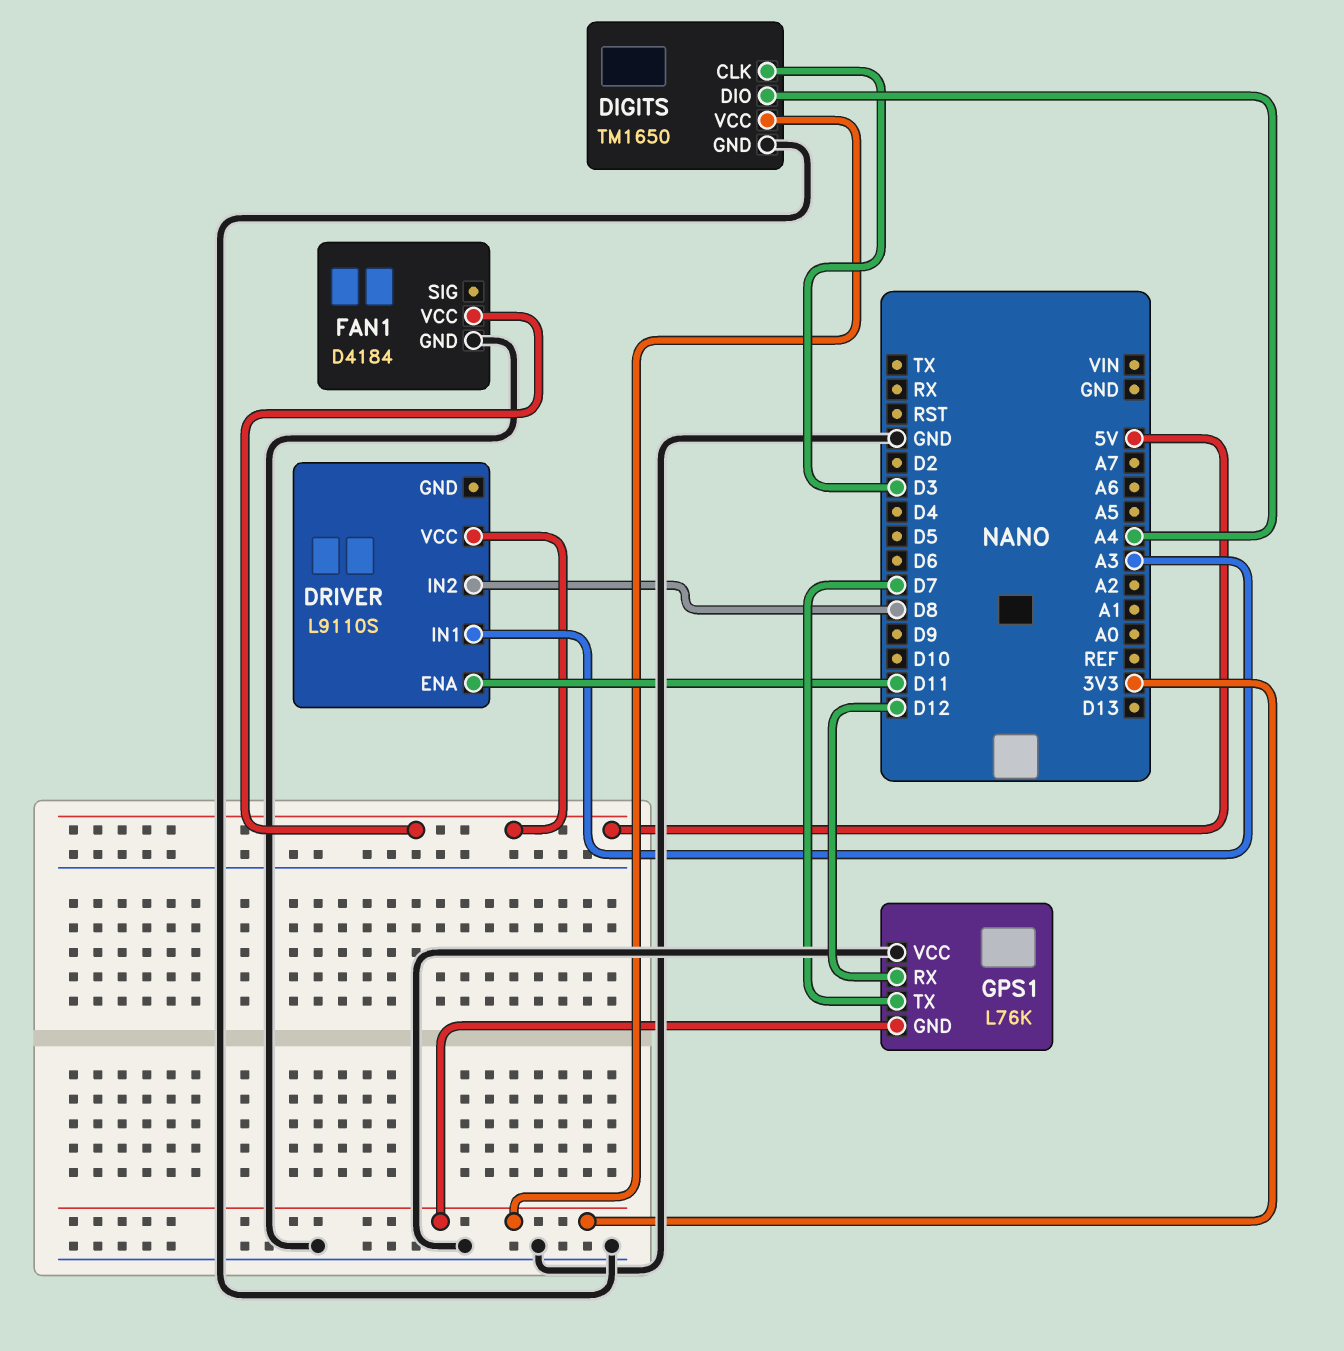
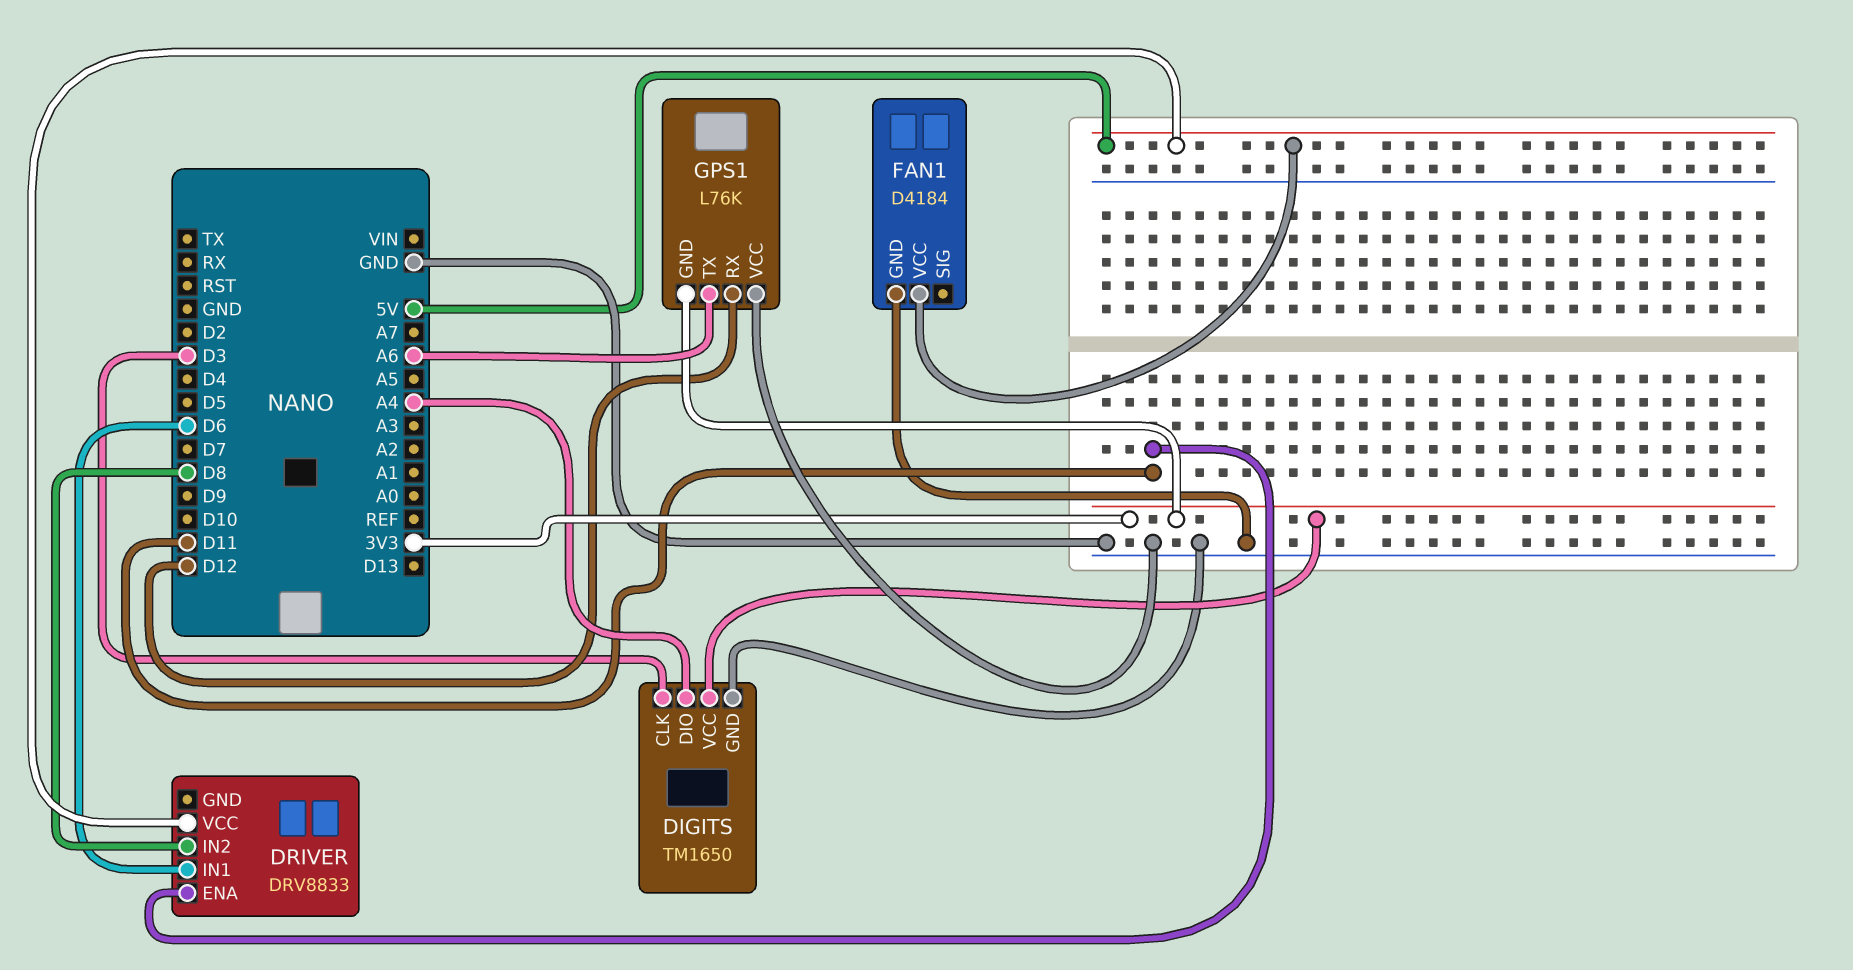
DRIVER: L9110S -> DRV8833
DRIVER pin IN1: A3 -> D6
GPS1 pin TX: D7 -> A6

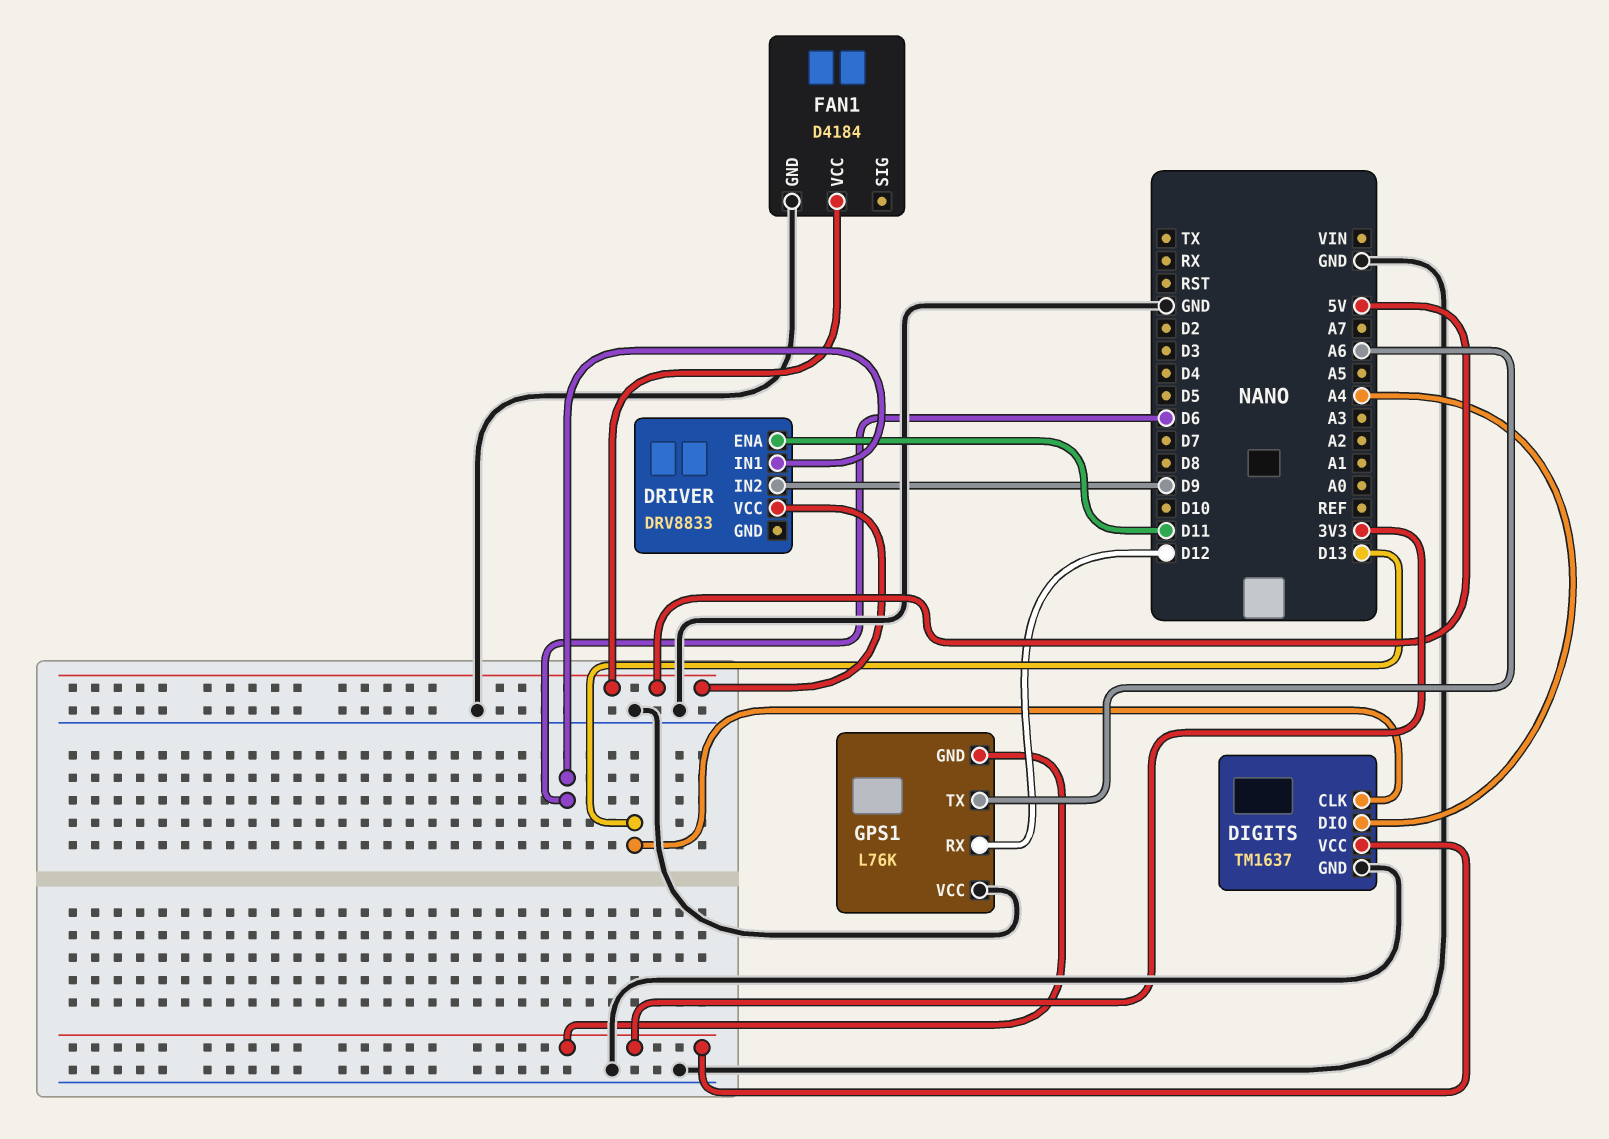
DIGITS: TM1650 -> TM1637
DIGITS pin CLK: D3 -> D13
DRIVER pin IN2: D8 -> D9

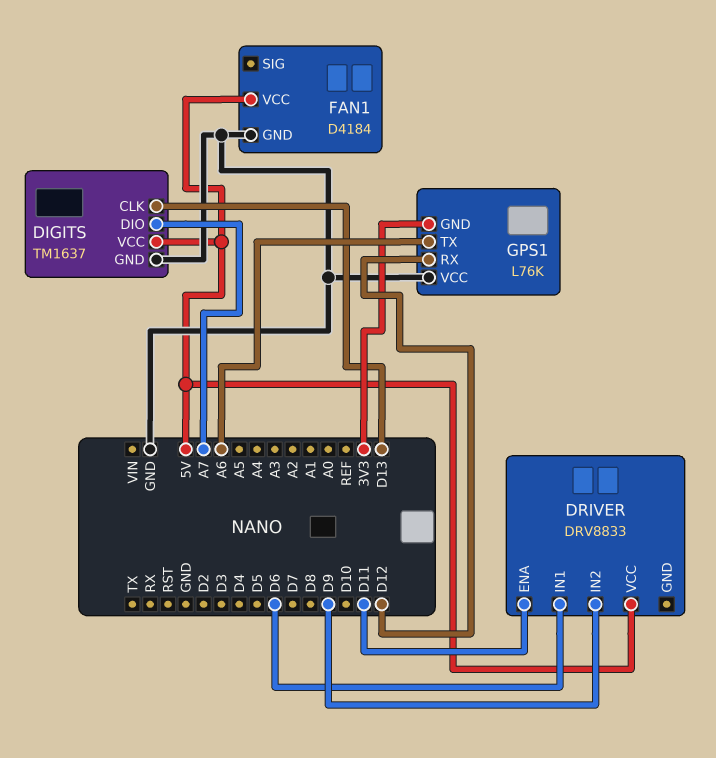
DIGITS pin DIO: A4 -> A7
DIGITS pin VCC: 3V3 -> 5V

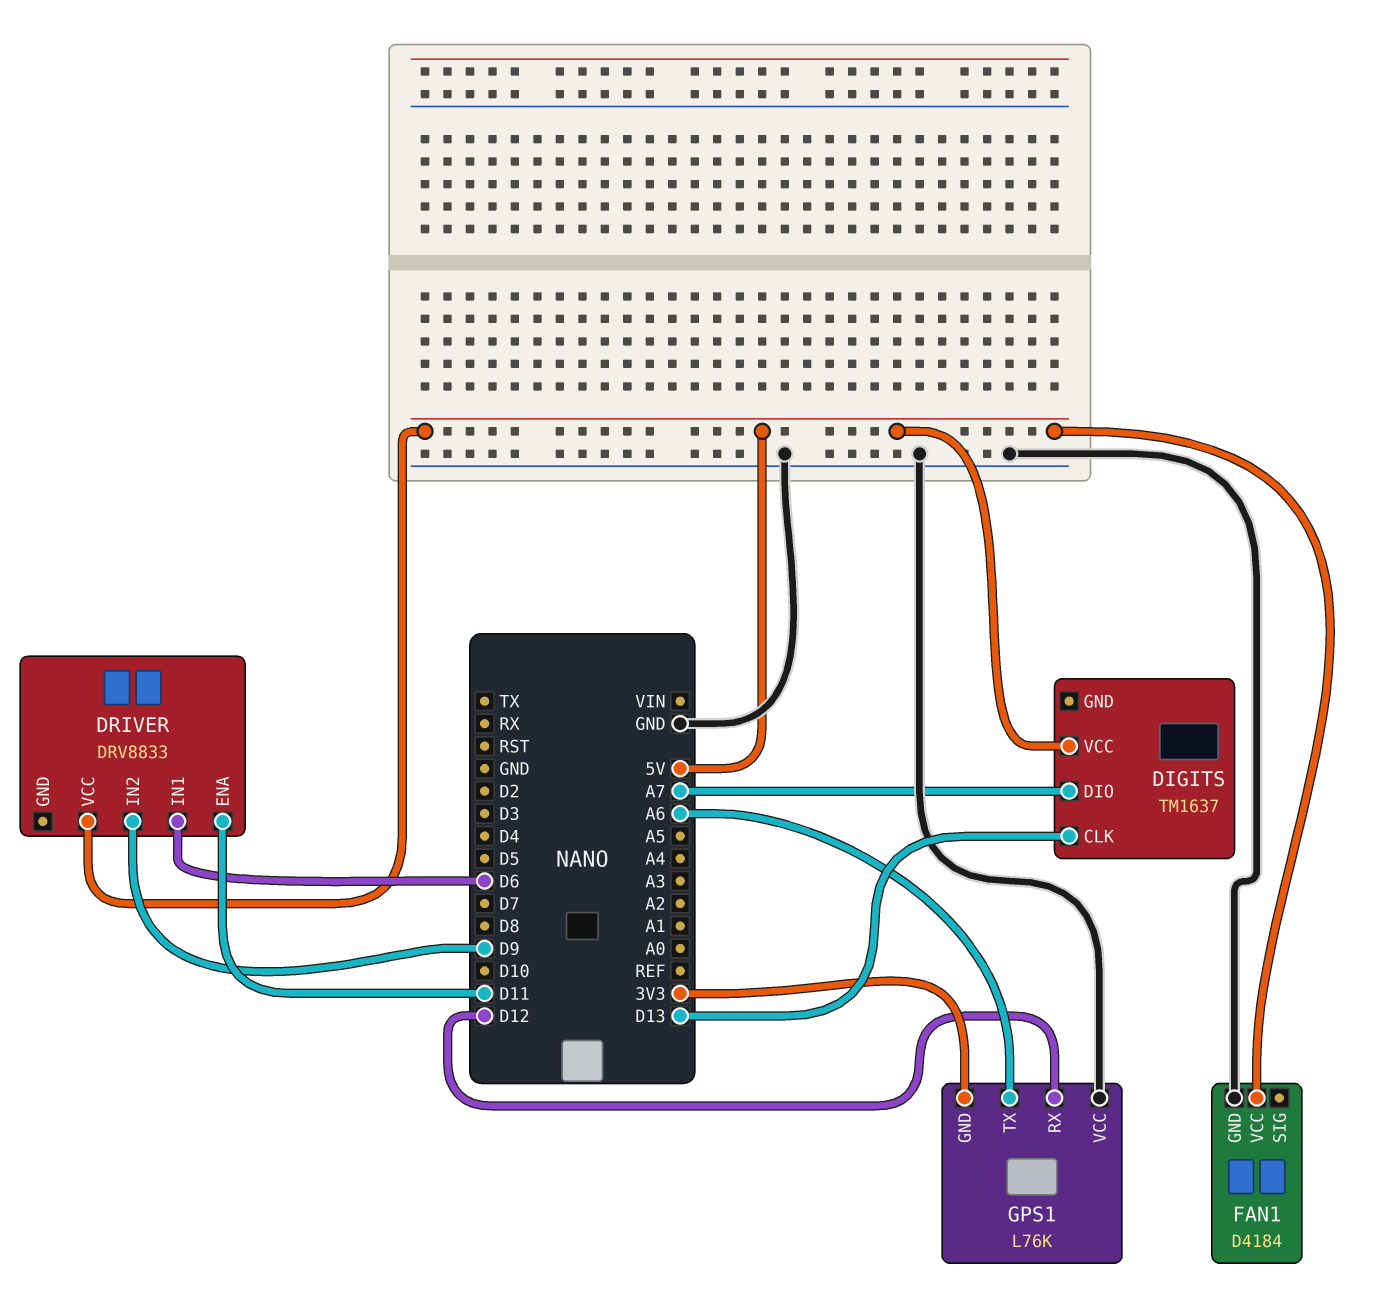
DIGITS pin GND: GND -> none

